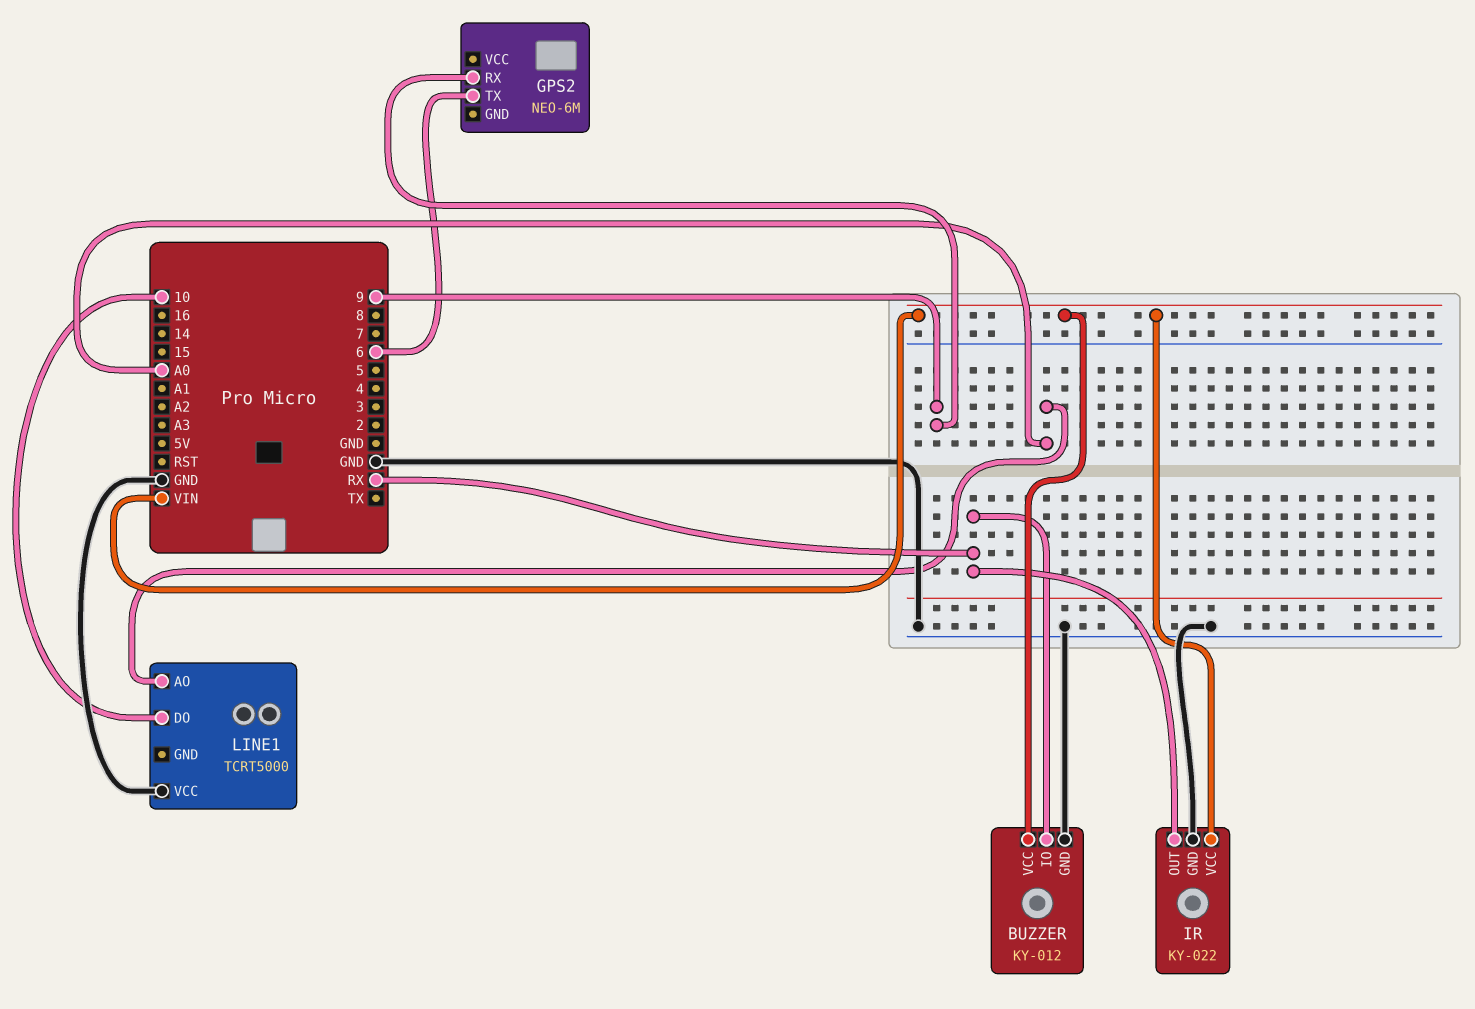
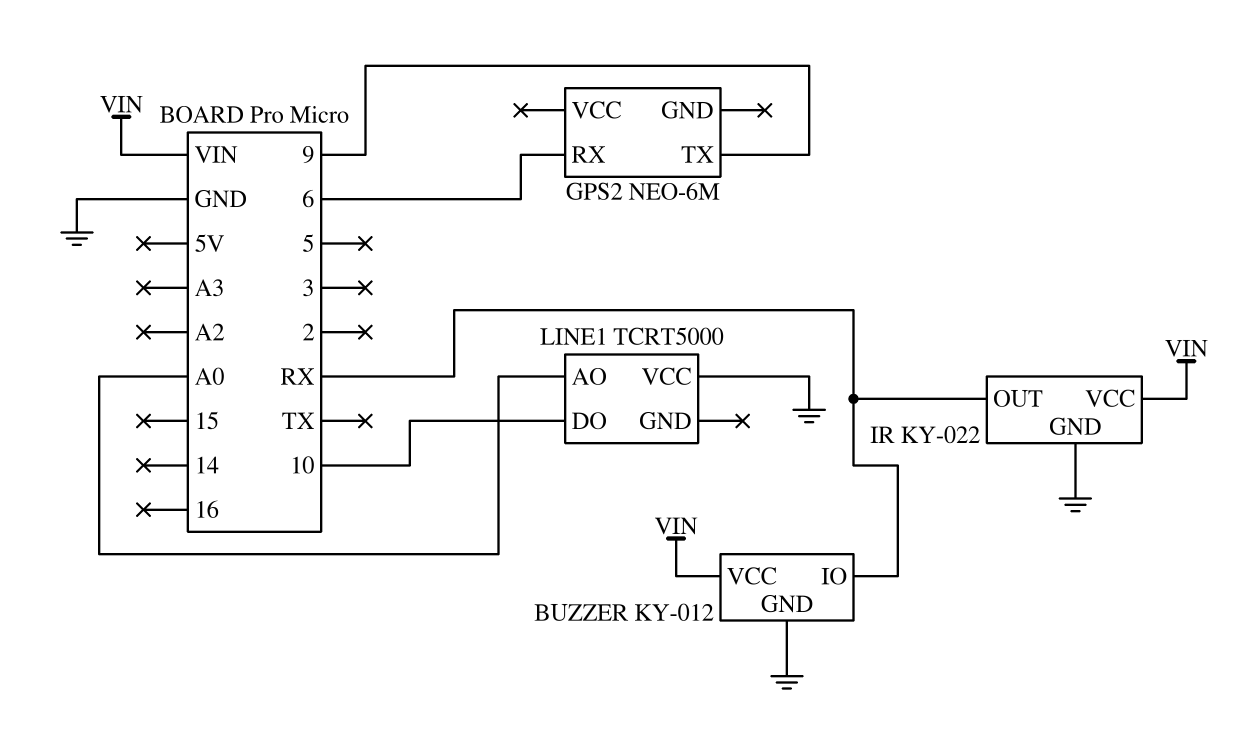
GPS2 pin RX: 9 -> 6
GPS2 pin TX: 6 -> 9

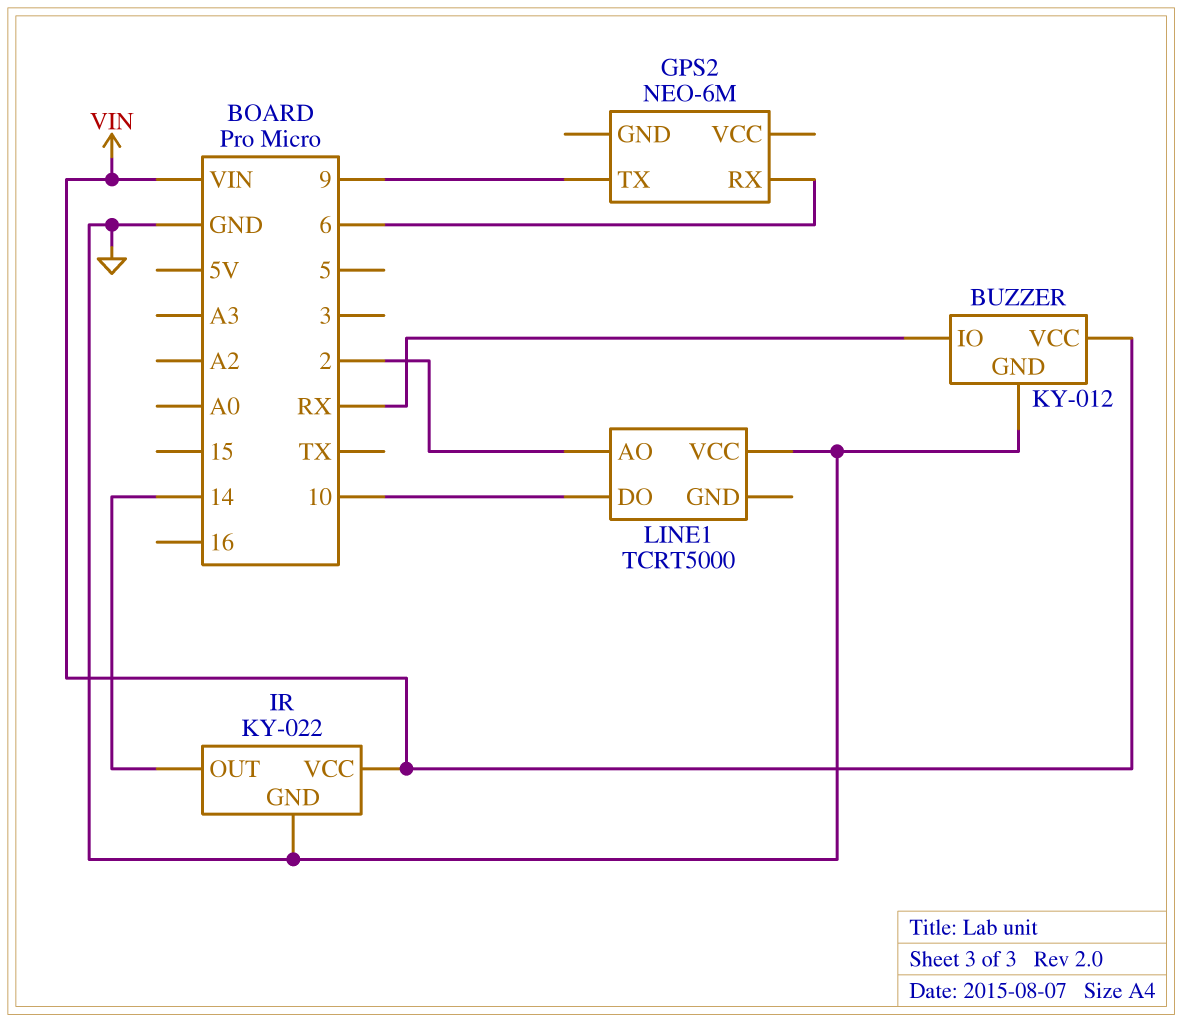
IR pin OUT: RX -> 14
LINE1 pin AO: A0 -> 2

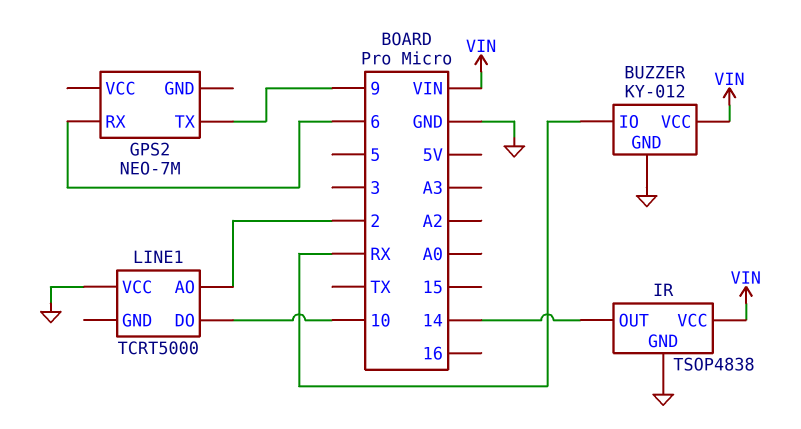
GPS2: NEO-6M -> NEO-7M
IR: KY-022 -> TSOP4838

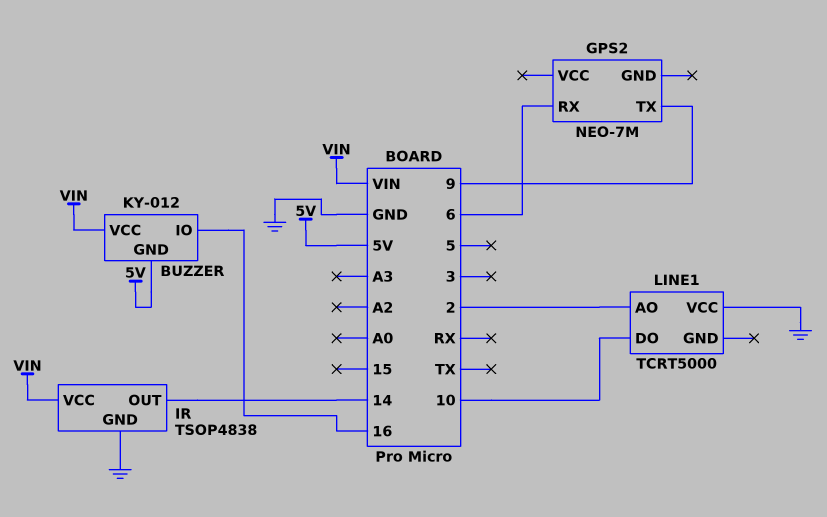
BUZZER pin GND: GND -> 5V
BUZZER pin IO: RX -> 16

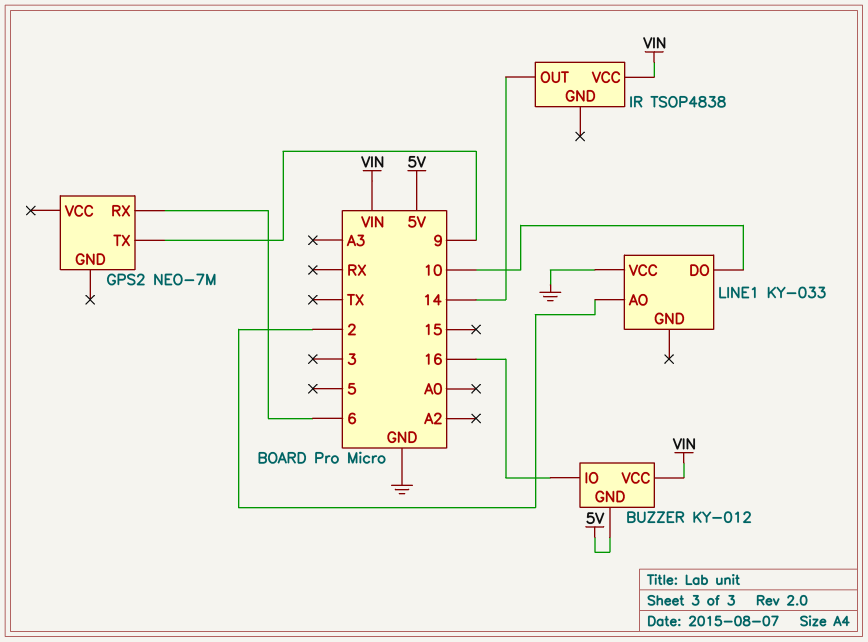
IR pin GND: GND -> none
LINE1: TCRT5000 -> KY-033

